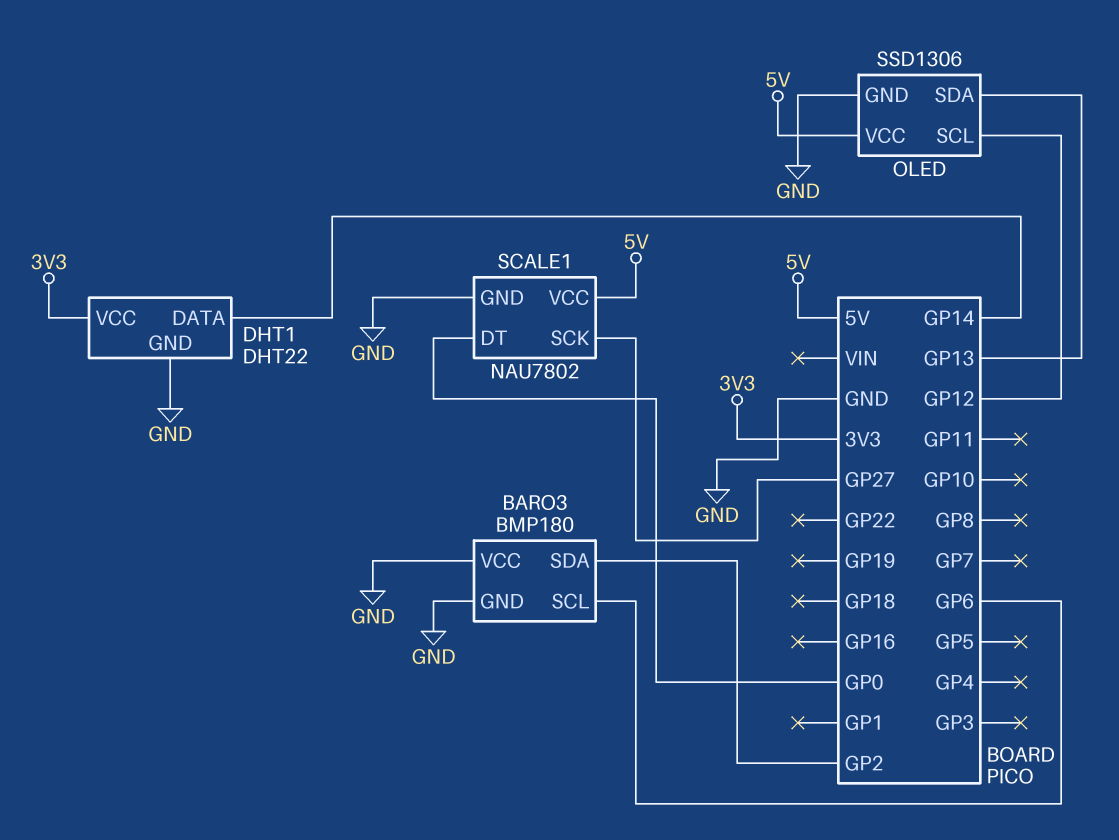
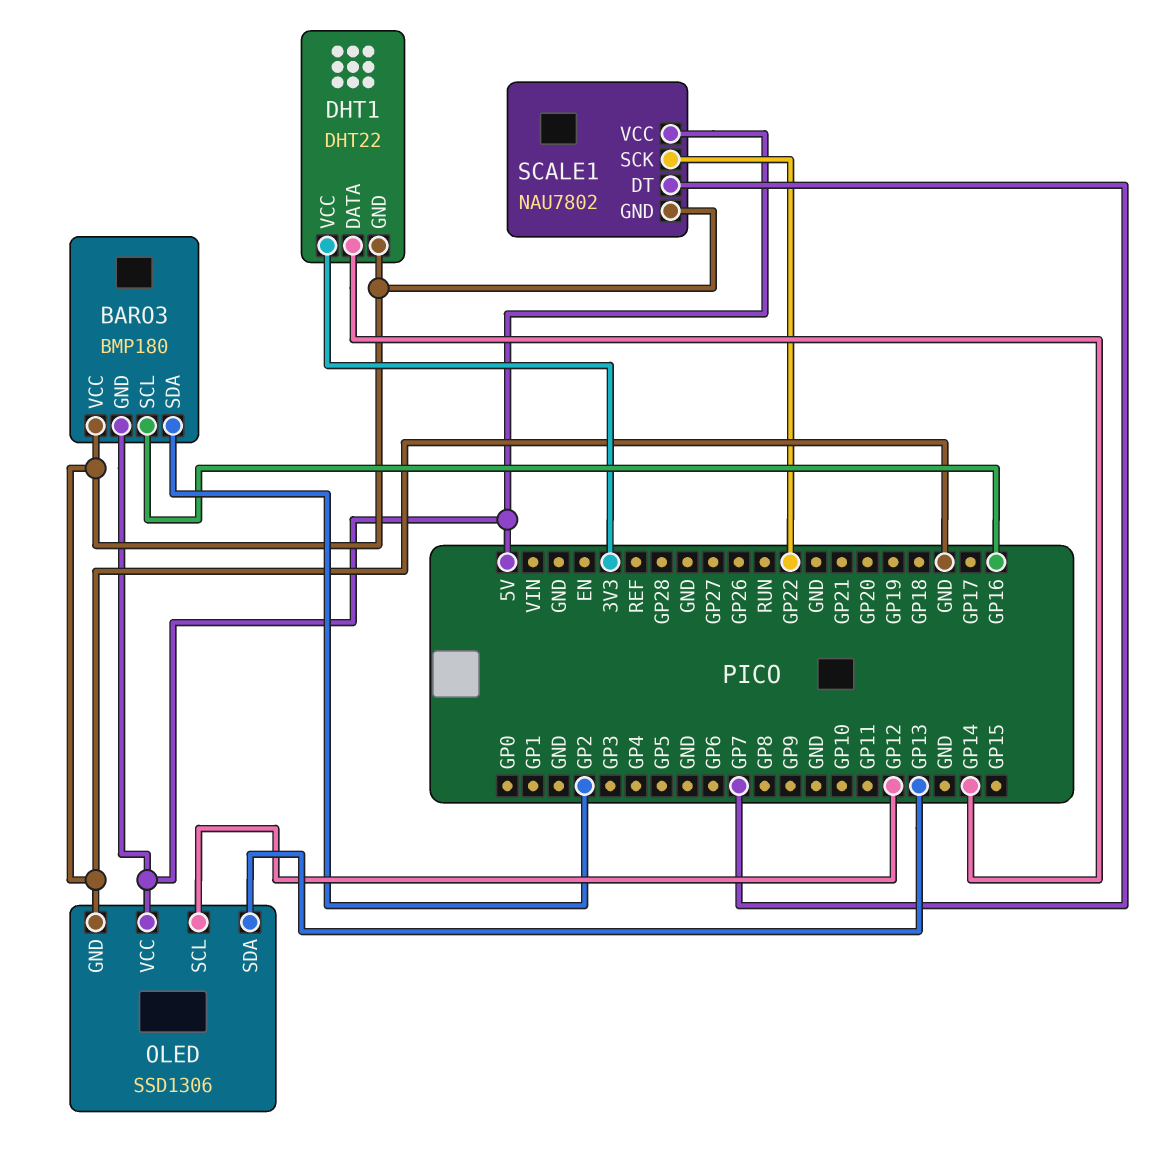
BARO3 pin GND: GND -> 5V
BARO3 pin SCL: GP6 -> GP16
SCALE1 pin DT: GP0 -> GP7
SCALE1 pin SCK: GP27 -> GP22

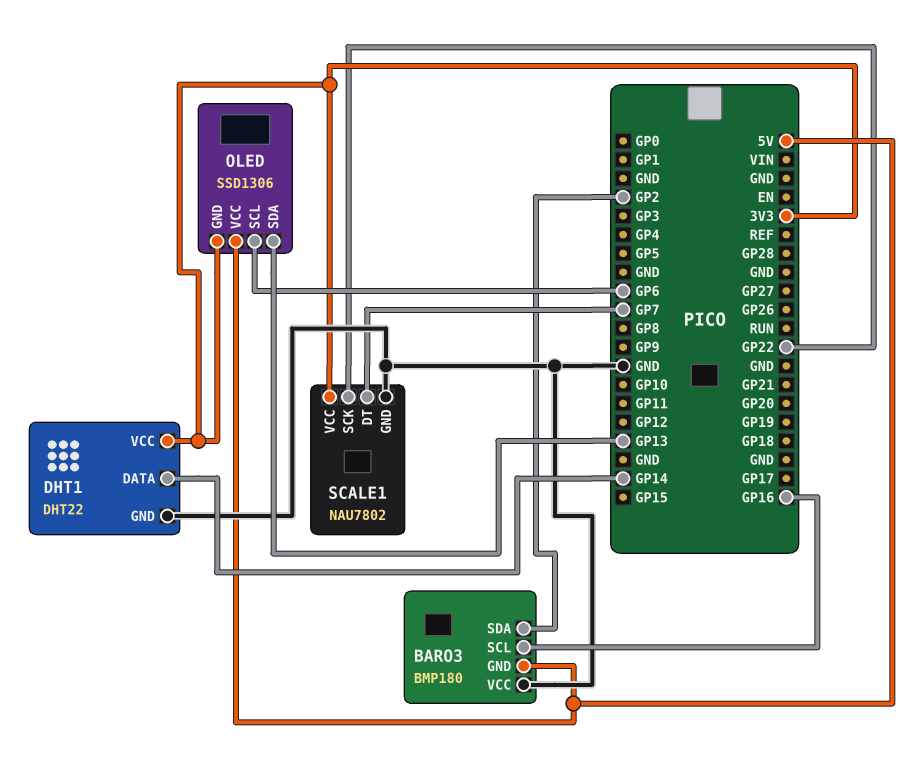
OLED pin GND: GND -> 3V3
OLED pin SCL: GP12 -> GP6
SCALE1 pin VCC: 5V -> 3V3

